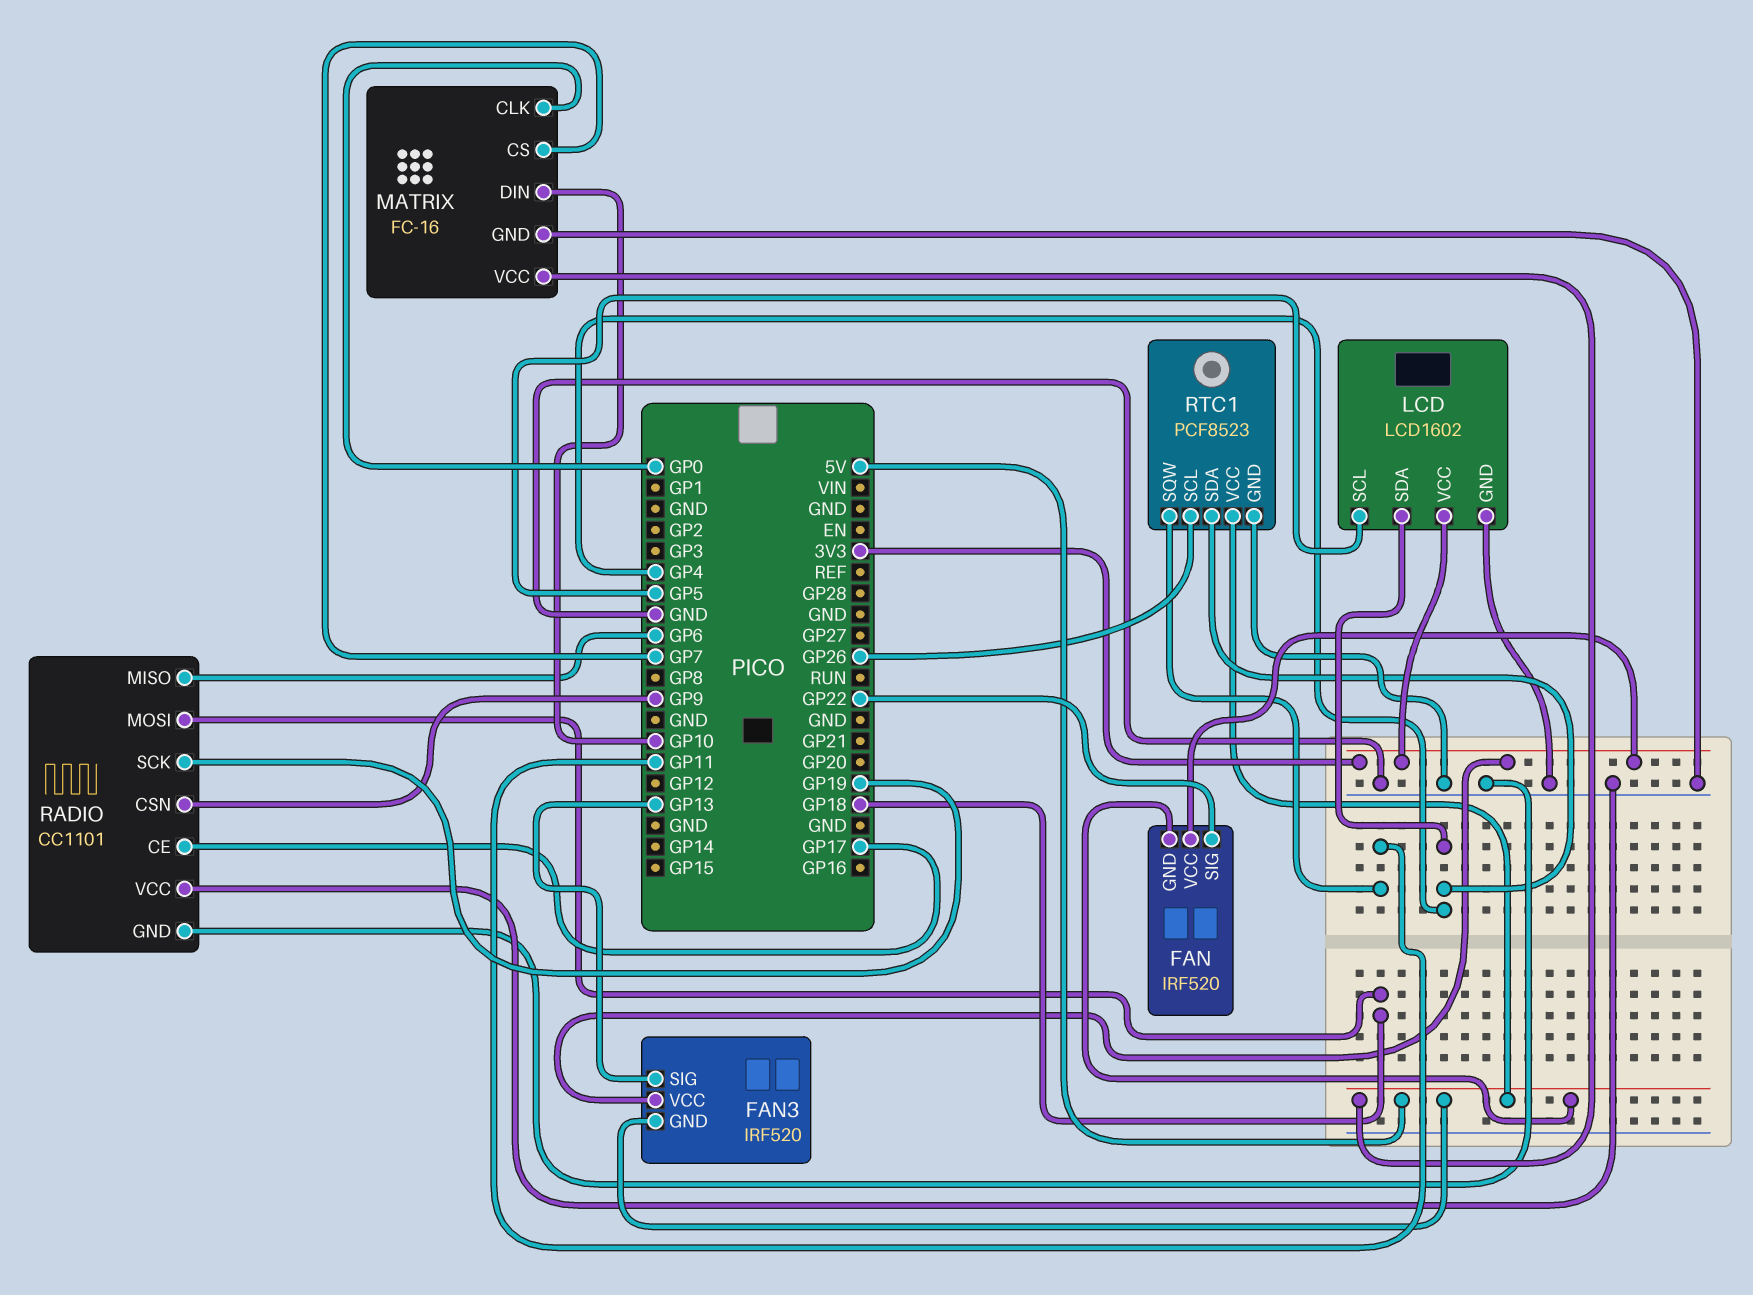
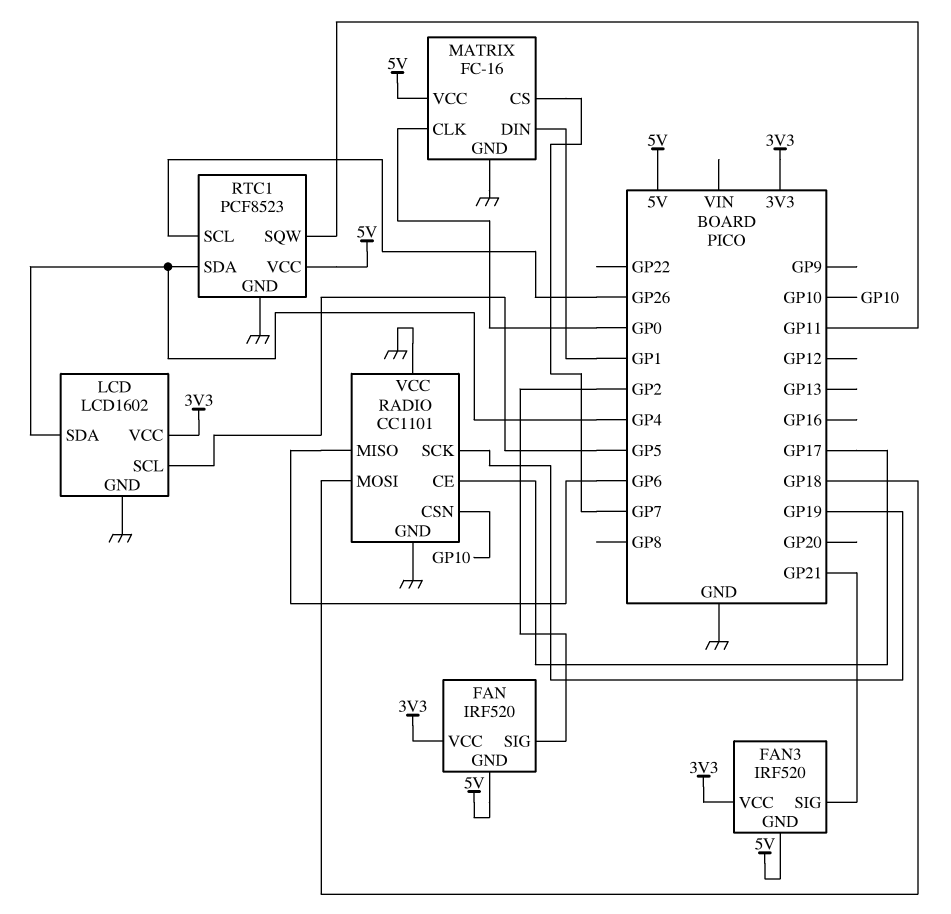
FAN pin SIG: GP22 -> GP2
FAN3 pin SIG: GP13 -> GP21
MATRIX pin DIN: GP10 -> GP1
RADIO pin CSN: GP9 -> GP10

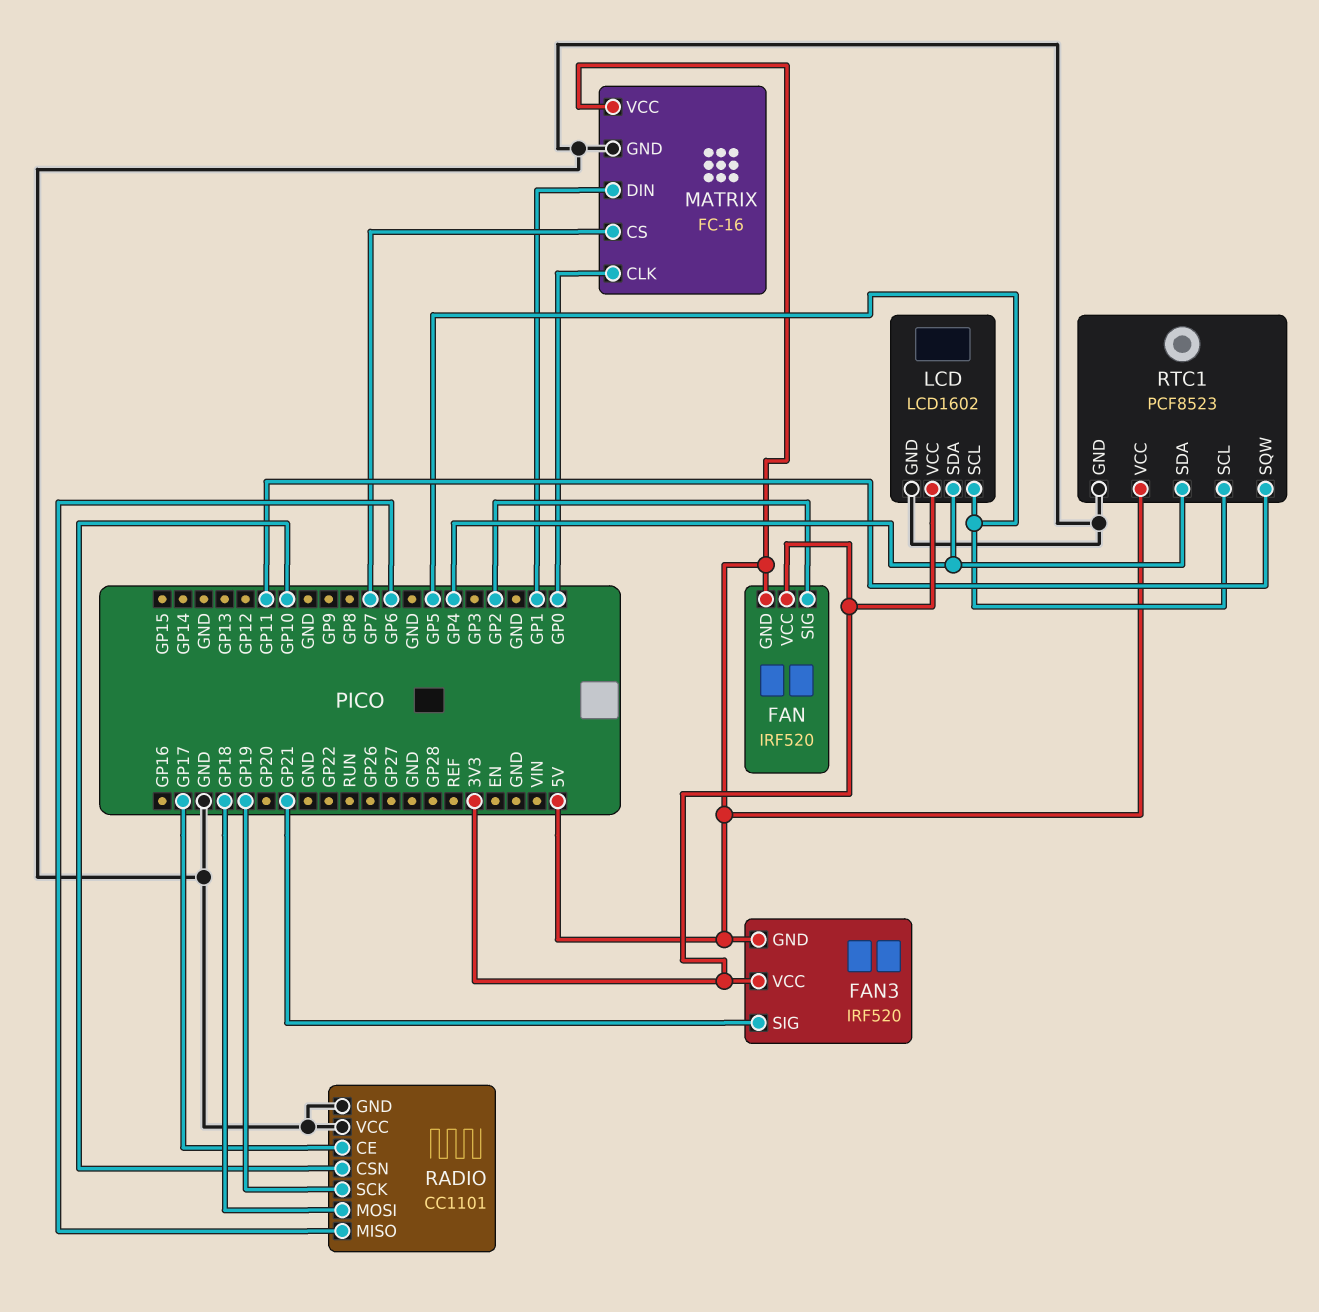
RTC1 pin SCL: GP26 -> GP5

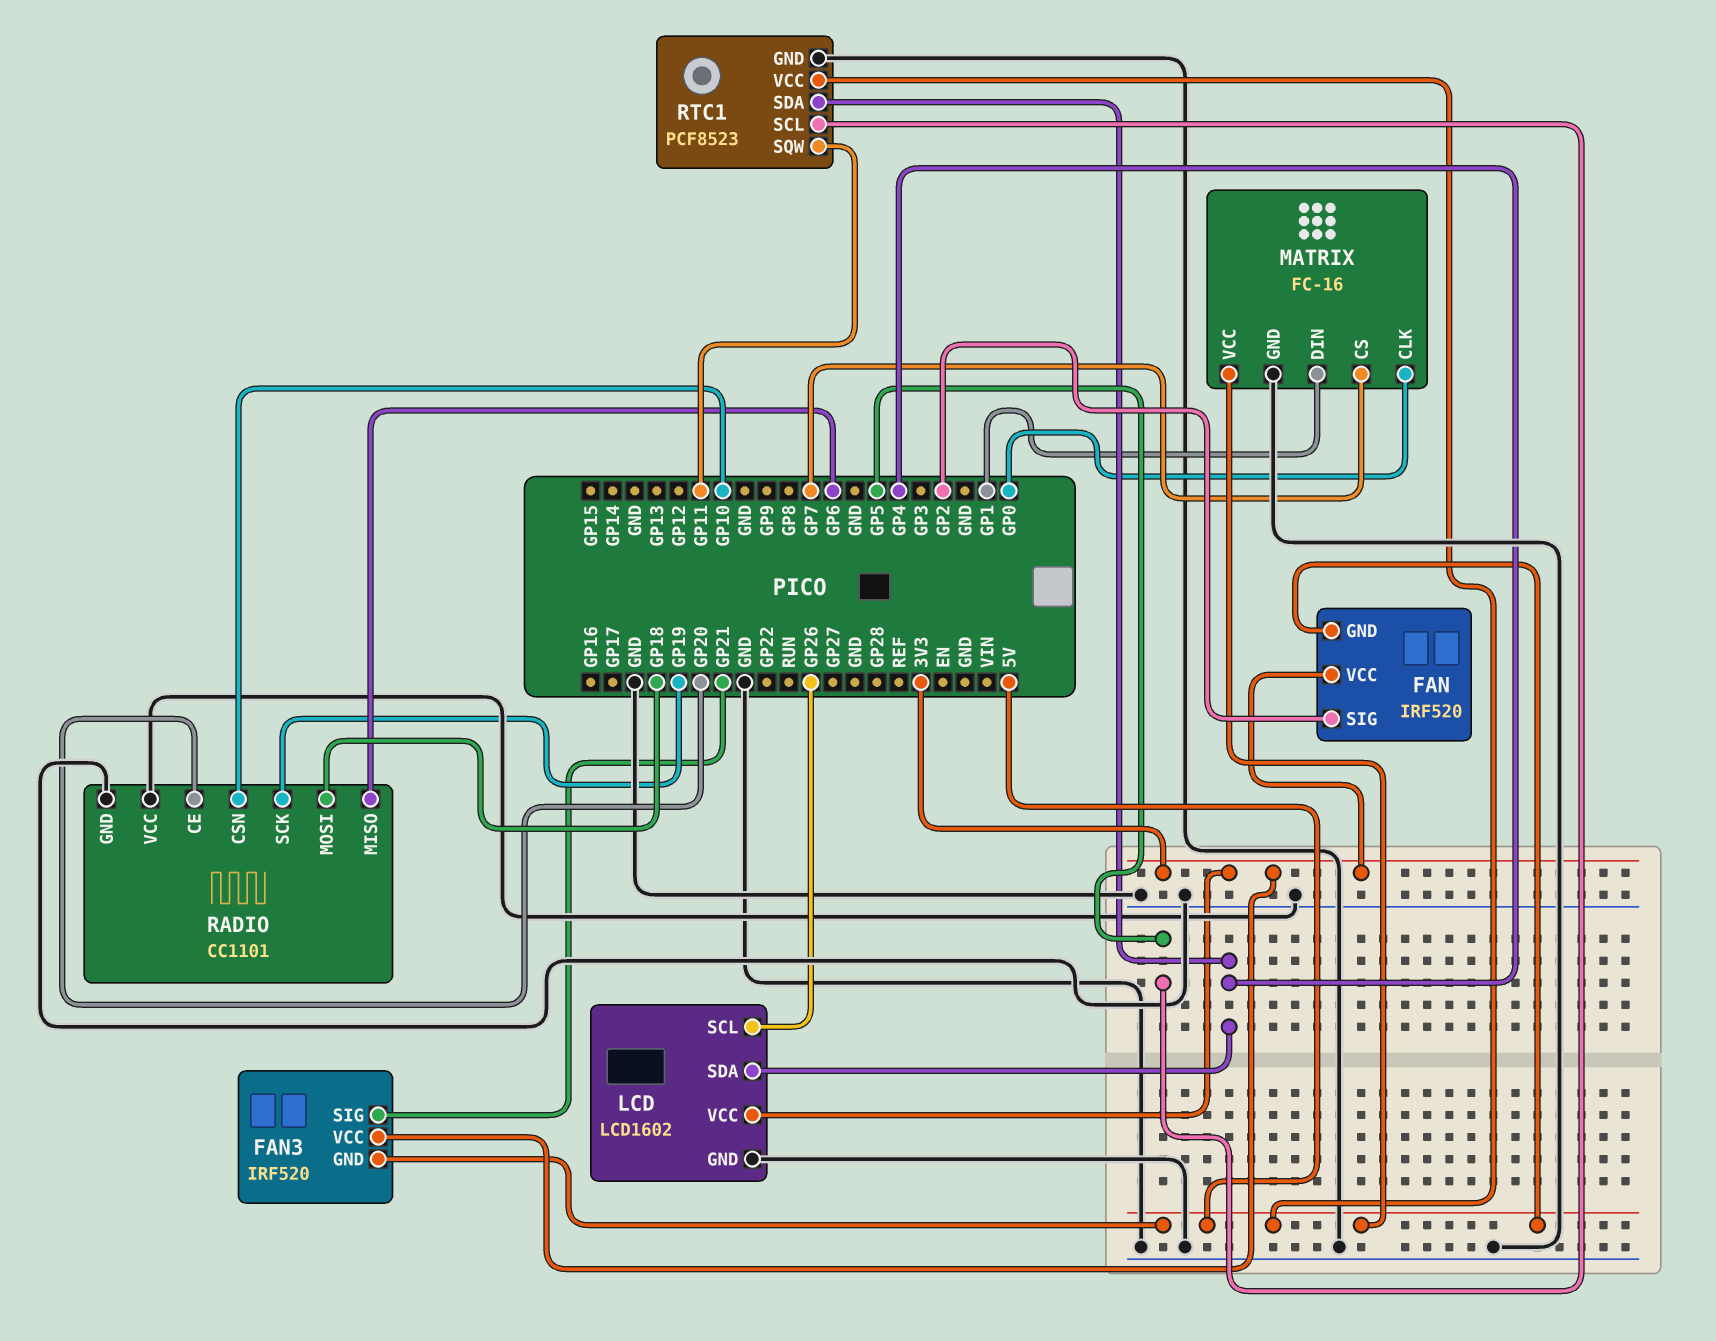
LCD pin SCL: GP5 -> GP26
RADIO pin CE: GP17 -> GP20

